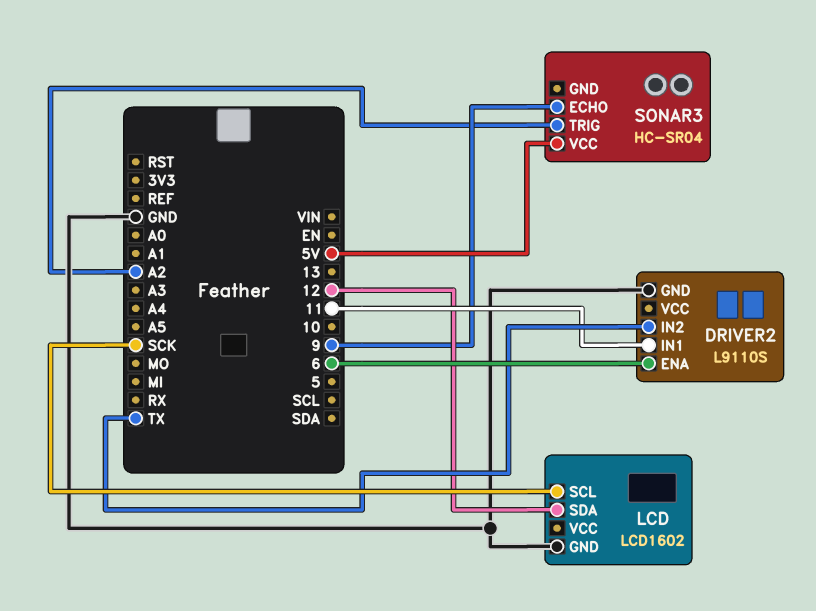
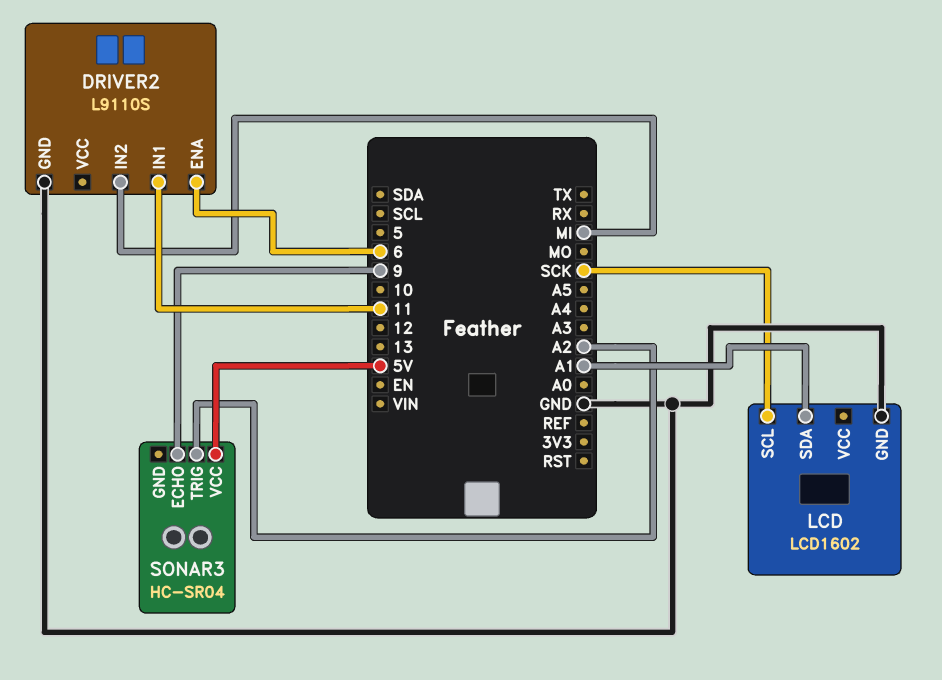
DRIVER2 pin IN2: TX -> MI
LCD pin SDA: 12 -> A1

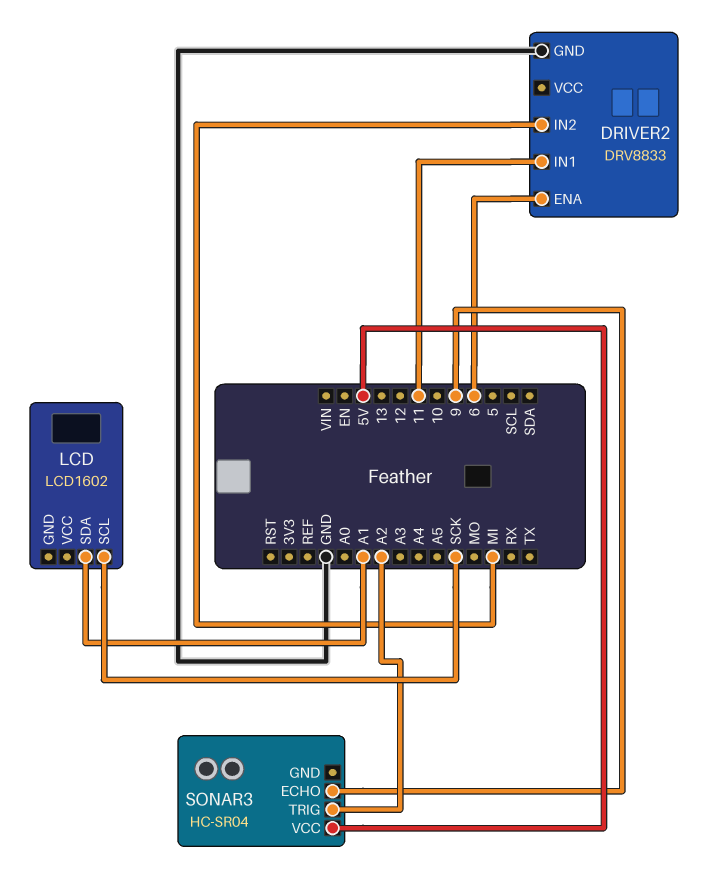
DRIVER2: L9110S -> DRV8833
LCD pin GND: GND -> none

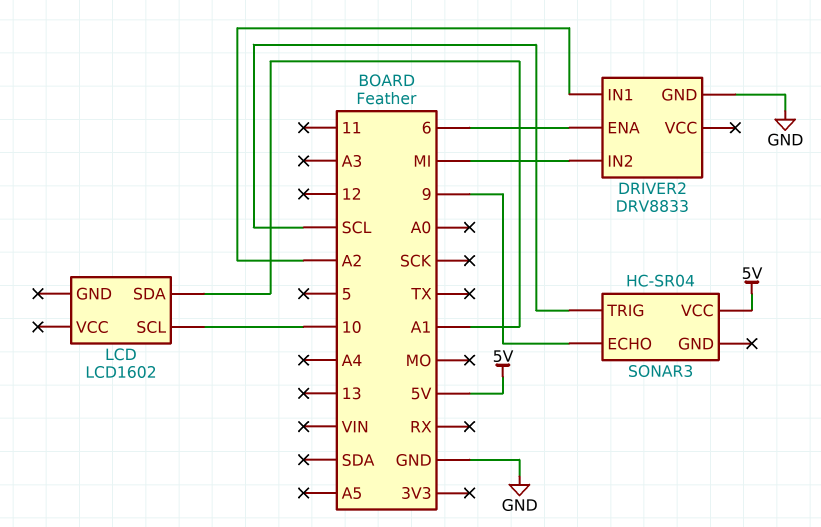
DRIVER2 pin IN1: 11 -> A2
LCD pin SCL: SCK -> 10
SONAR3 pin TRIG: A2 -> SCL

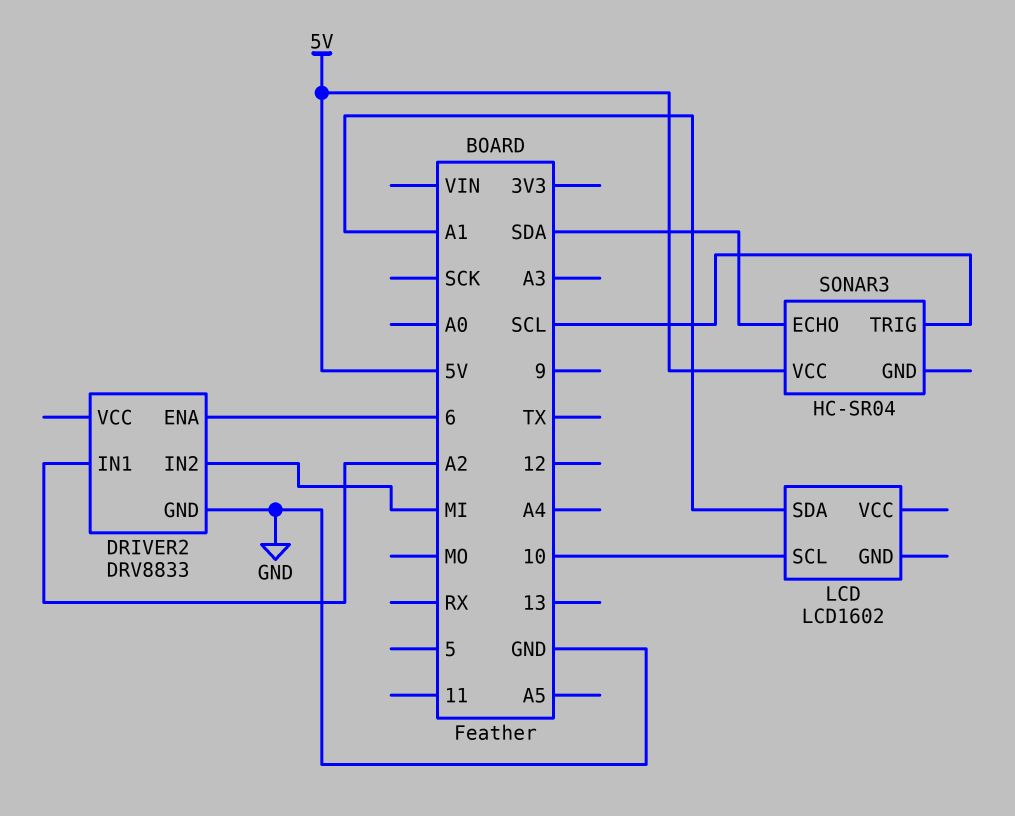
SONAR3 pin ECHO: 9 -> SDA

